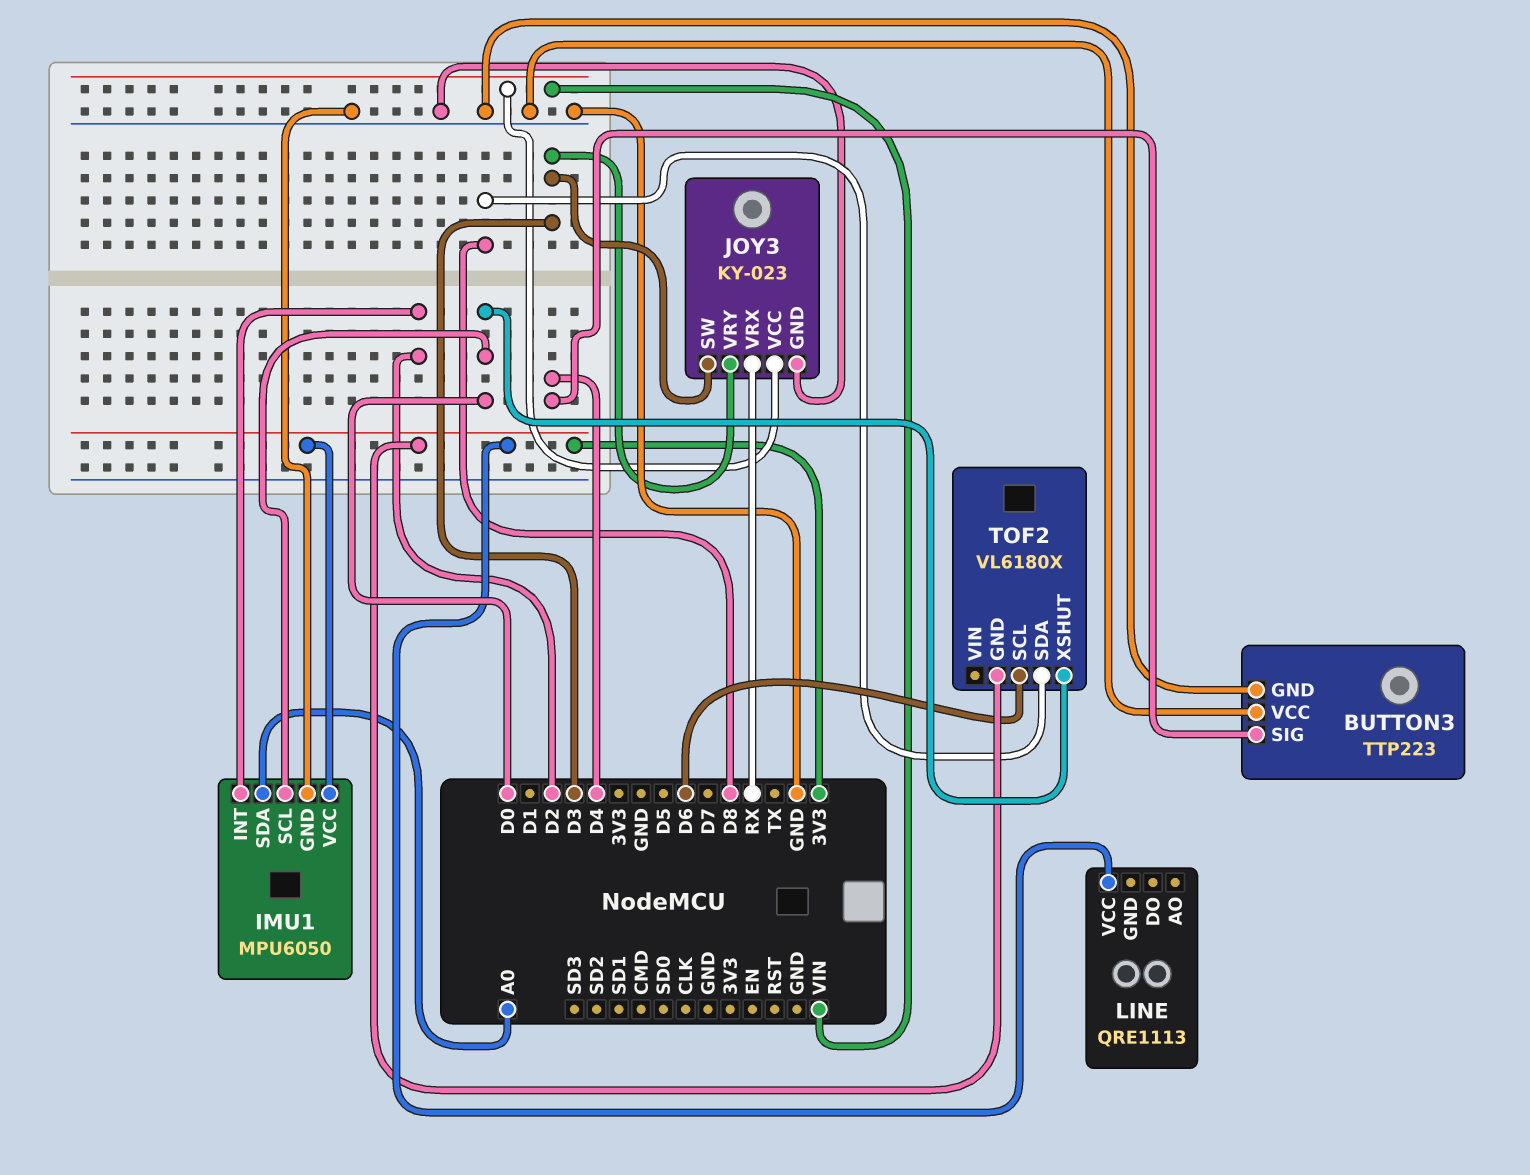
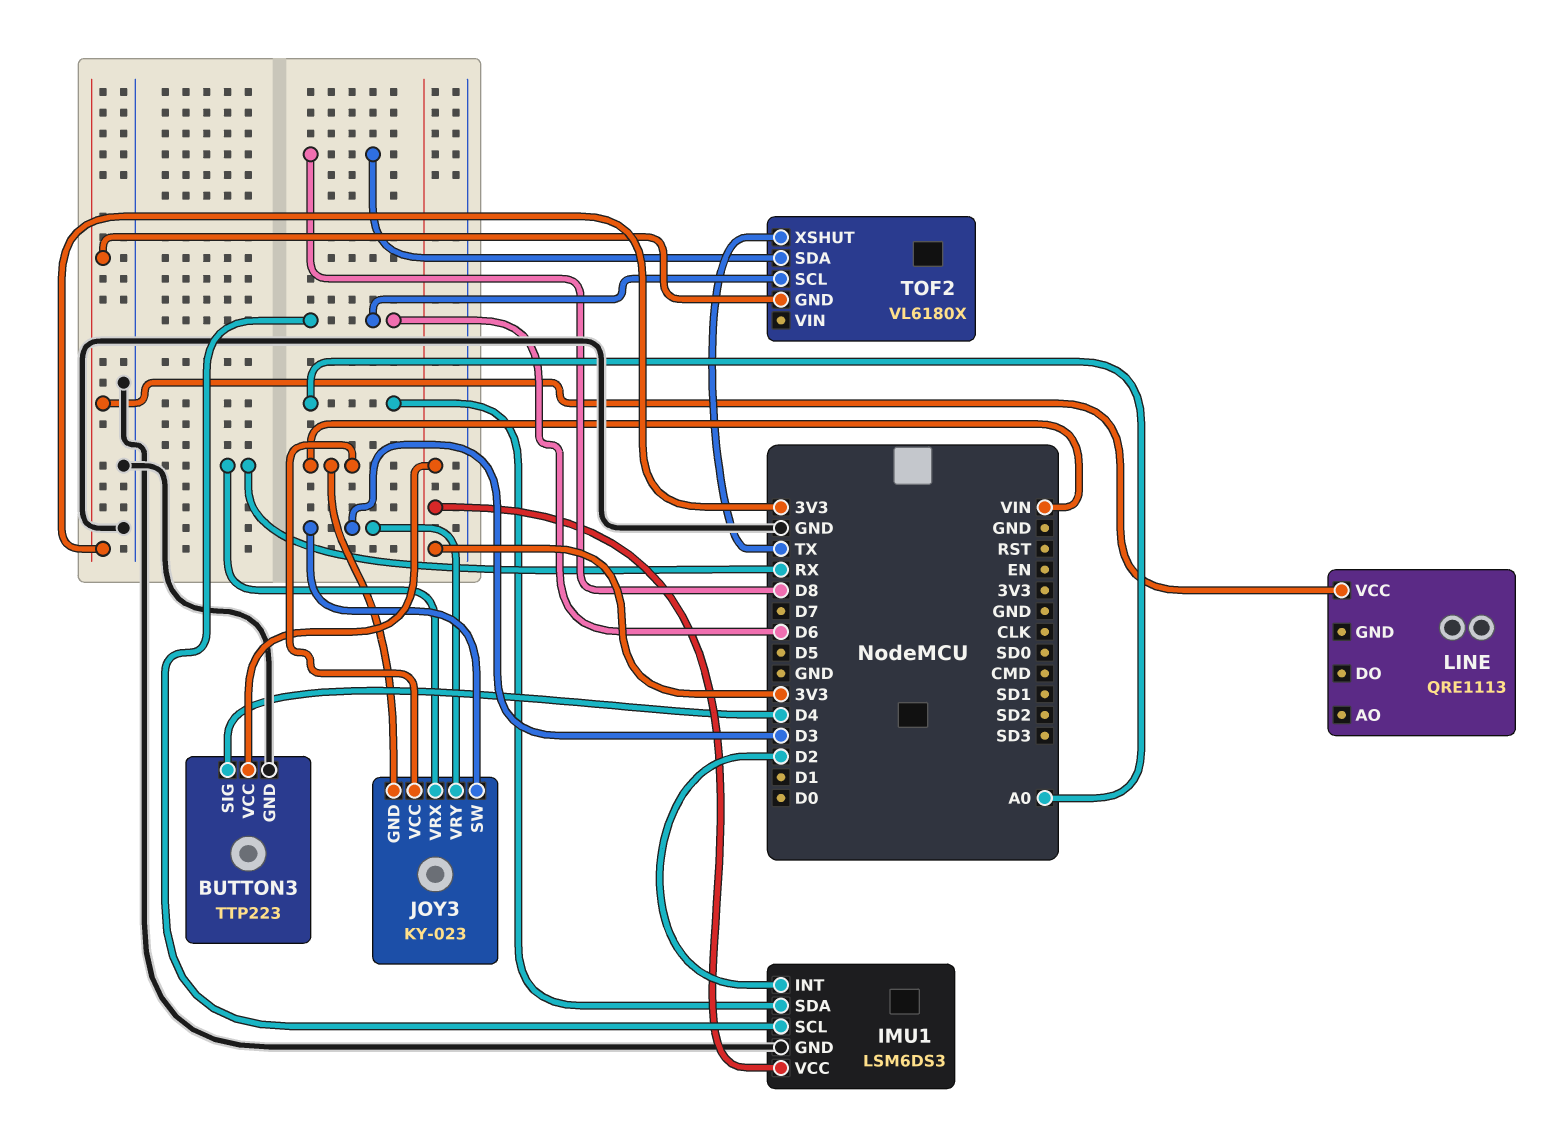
BUTTON3 pin VCC: GND -> 3V3
IMU1: MPU6050 -> LSM6DS3
IMU1 pin SCL: D0 -> D6
JOY3 pin GND: GND -> VIN
TOF2 pin XSHUT: D0 -> TX

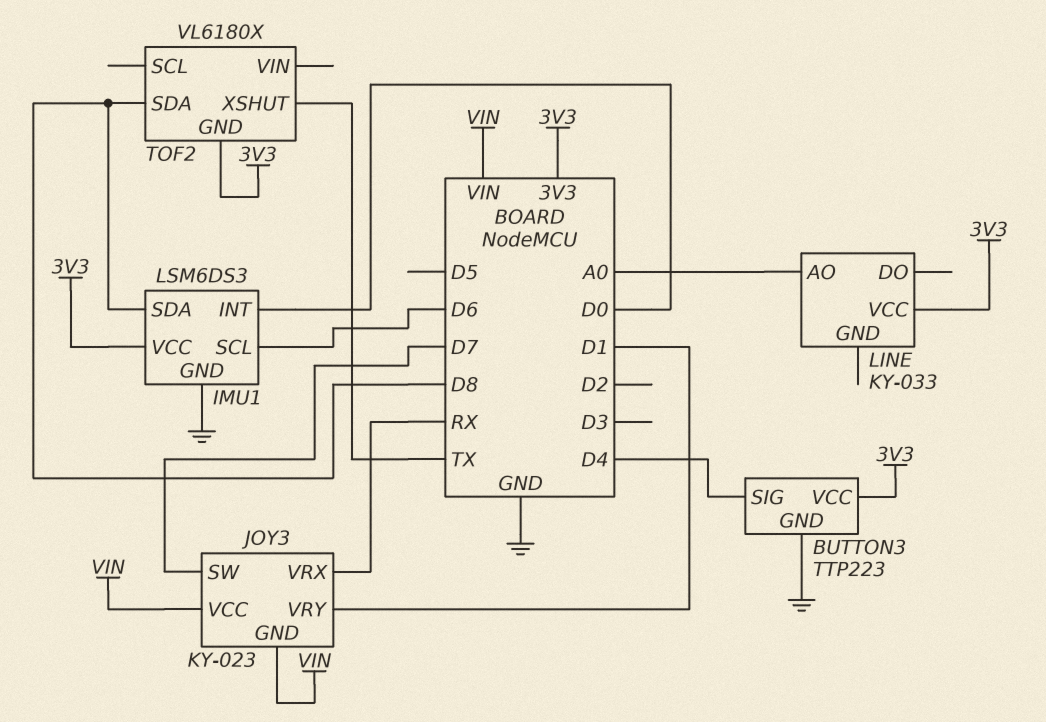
IMU1 pin INT: D2 -> D0
IMU1 pin SDA: A0 -> D8
JOY3 pin SW: D3 -> D7
JOY3 pin VRY: D3 -> D1
LINE: QRE1113 -> KY-033
LINE pin AO: none -> A0
TOF2 pin SCL: D6 -> none

